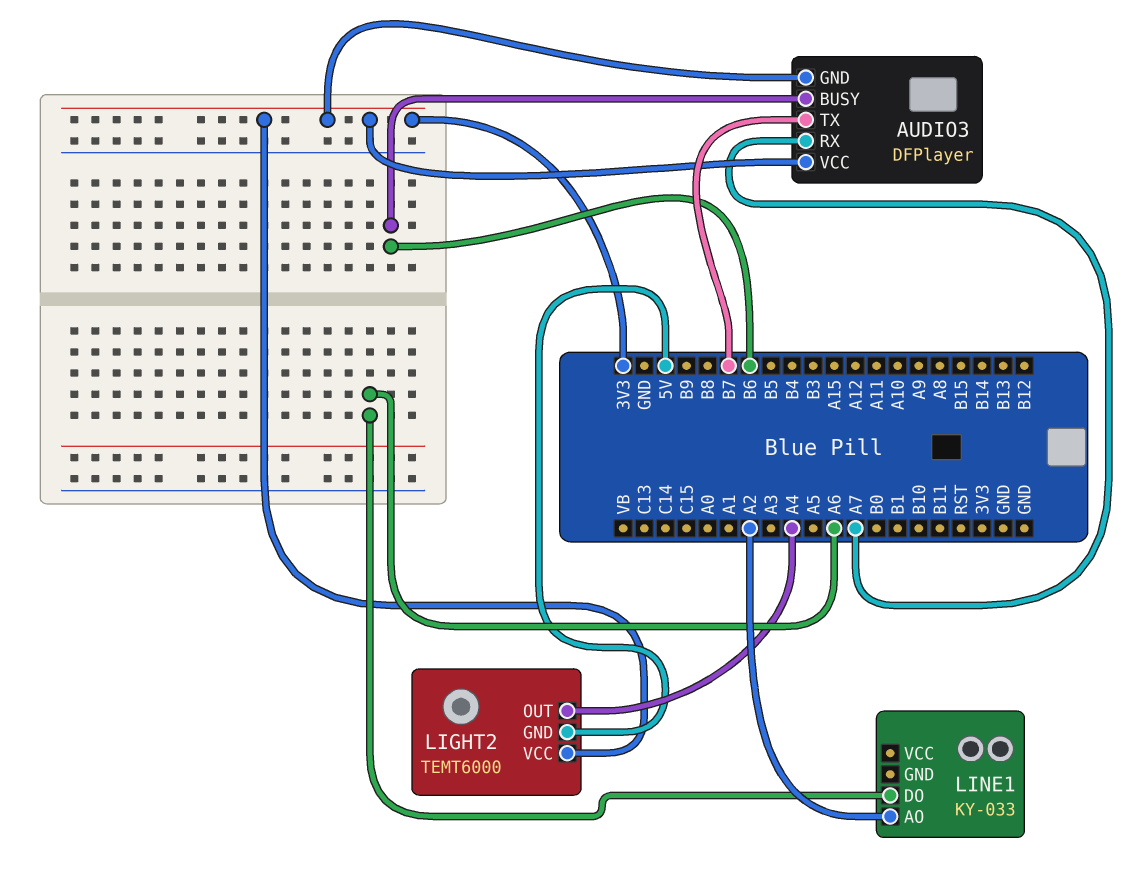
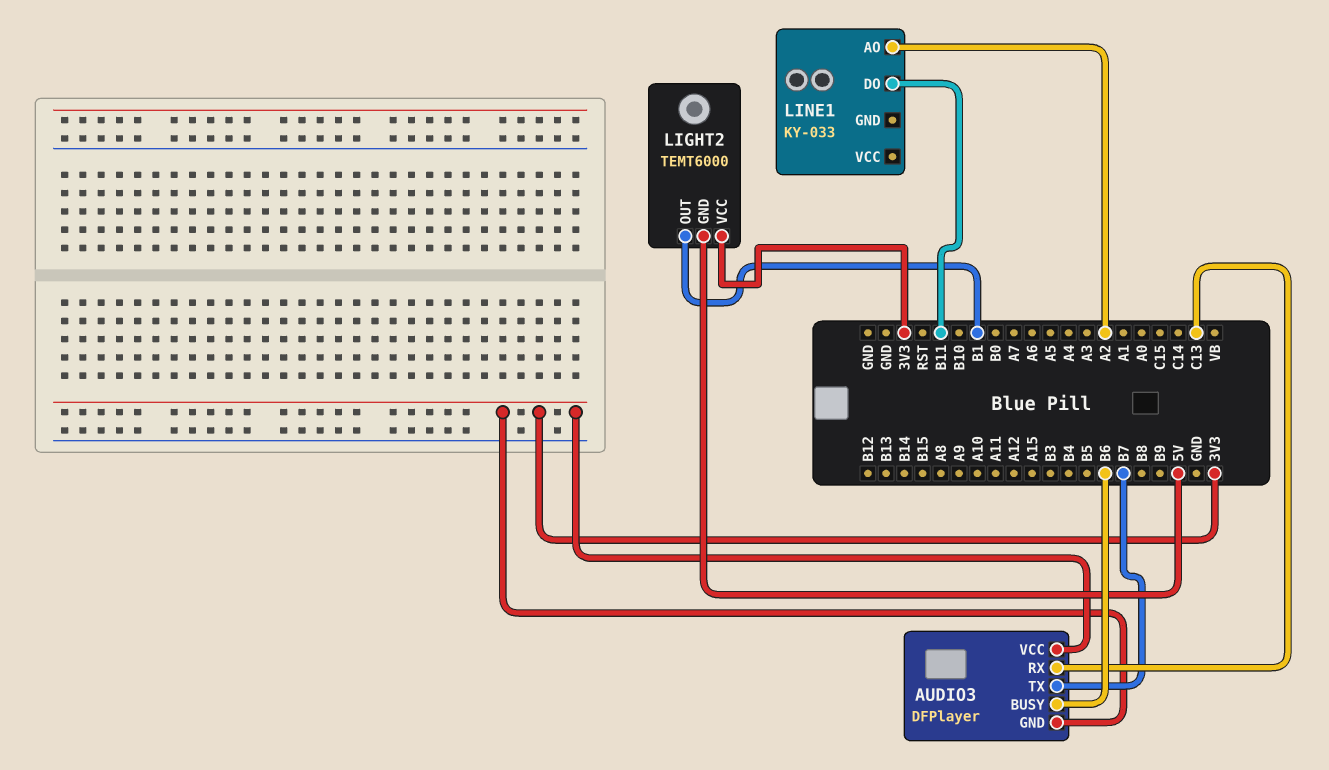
AUDIO3 pin RX: A7 -> C13
LIGHT2 pin OUT: A4 -> B1
LINE1 pin DO: A6 -> B11

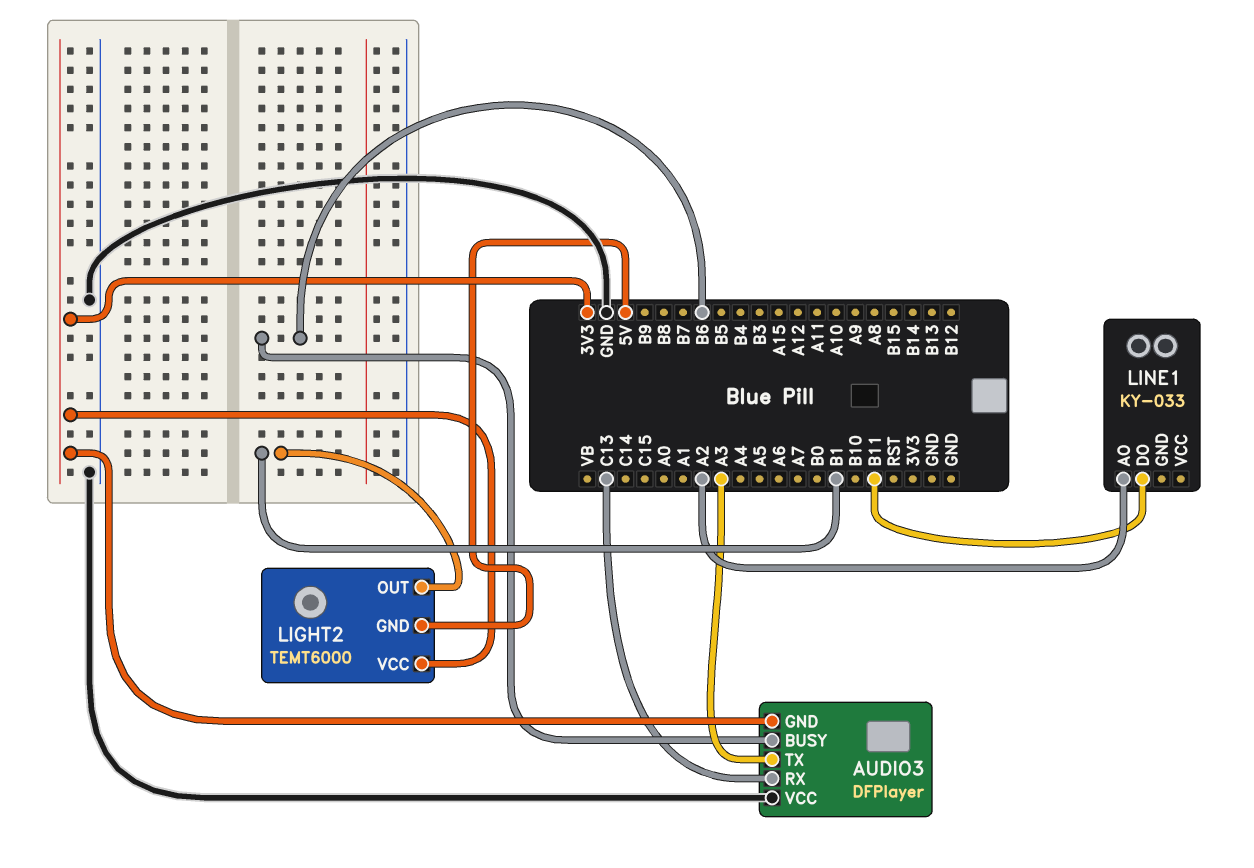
AUDIO3 pin TX: B7 -> A3
AUDIO3 pin VCC: 3V3 -> GND

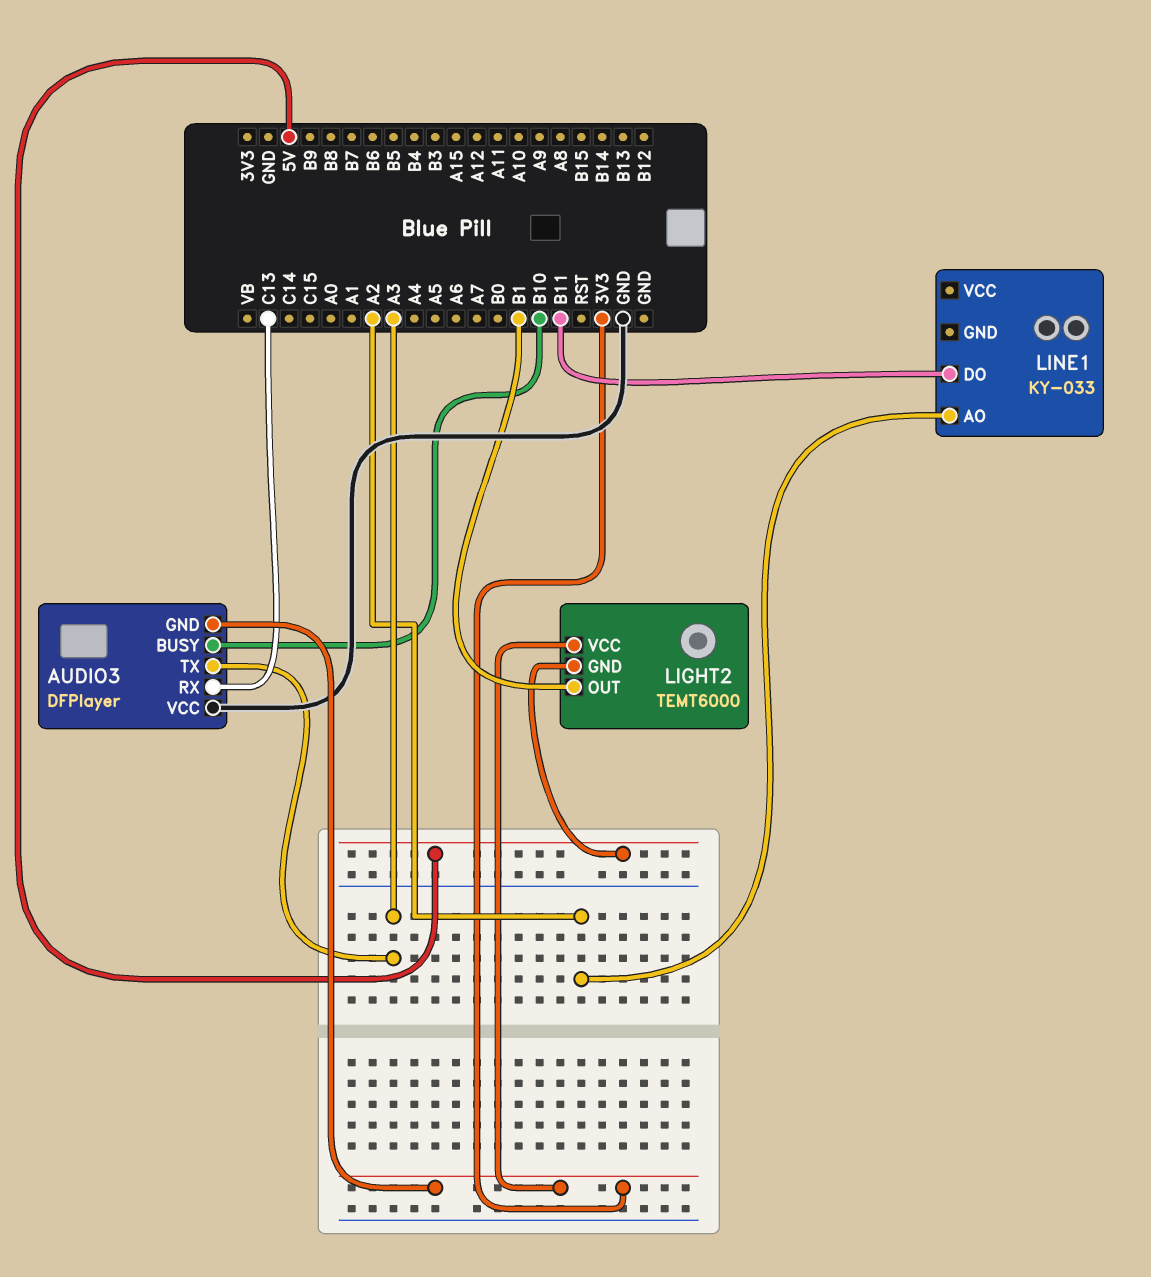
AUDIO3 pin BUSY: B6 -> B10

